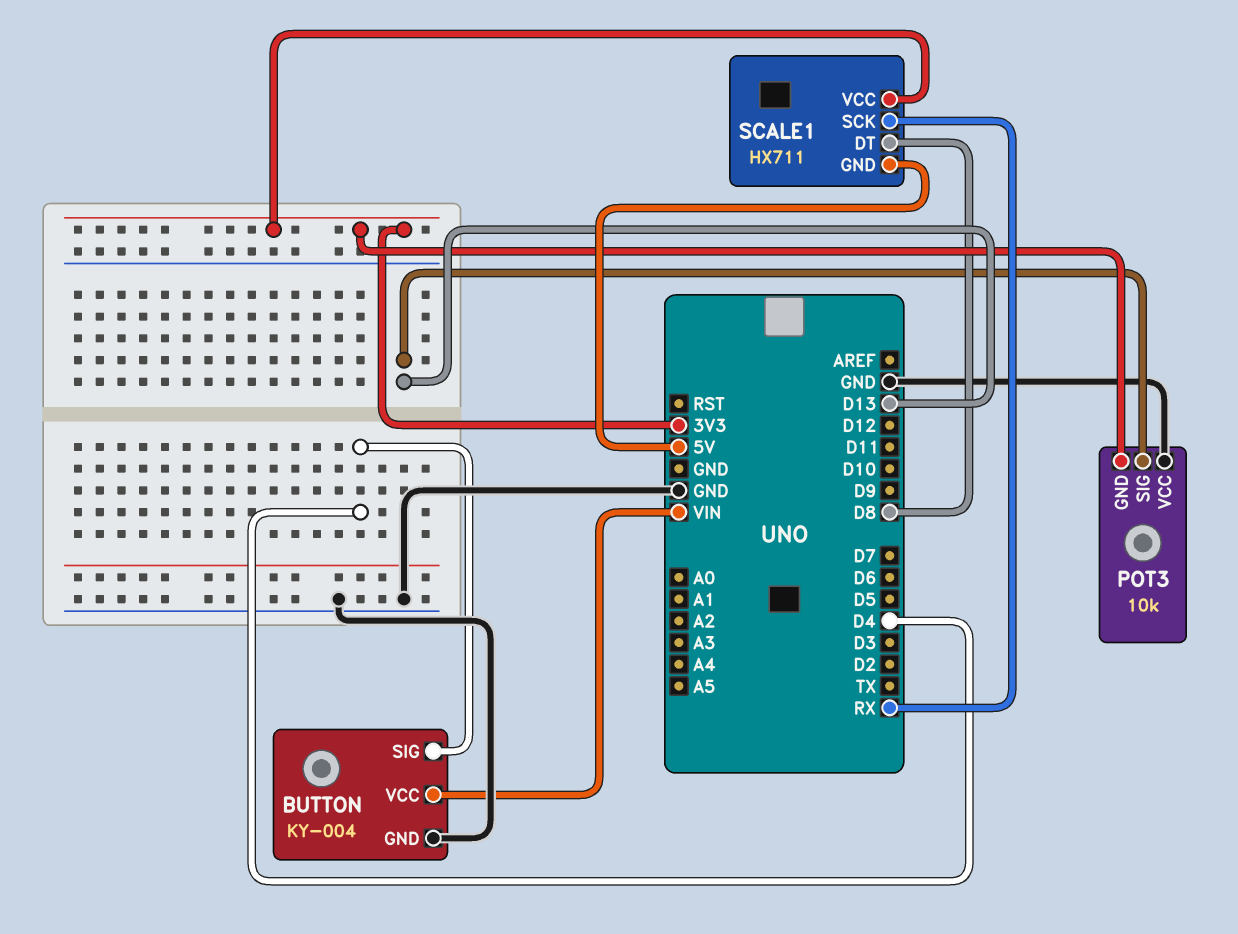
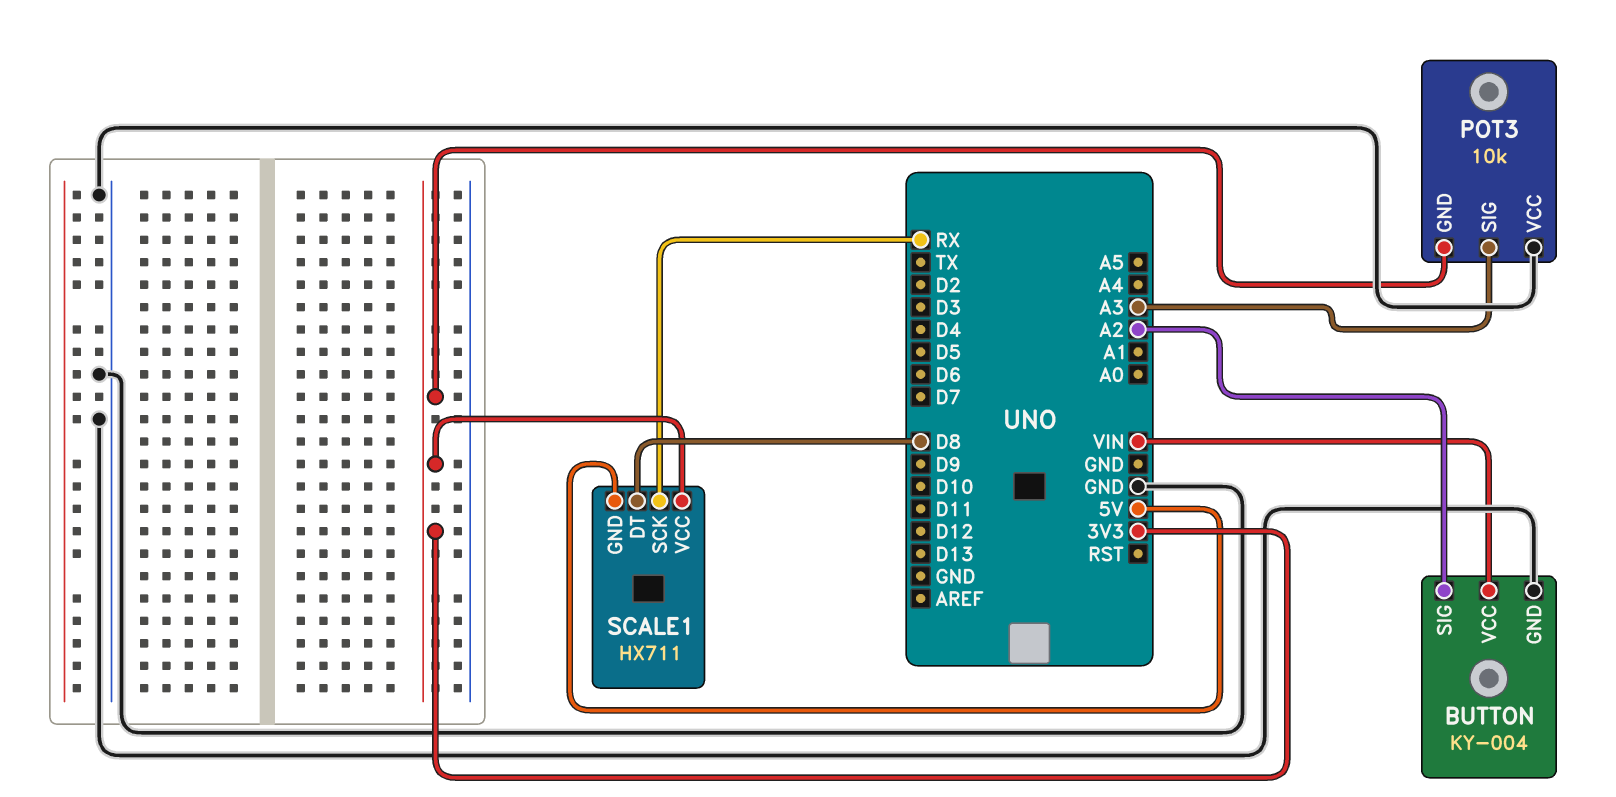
BUTTON pin SIG: D4 -> A2
POT3 pin SIG: D13 -> A3

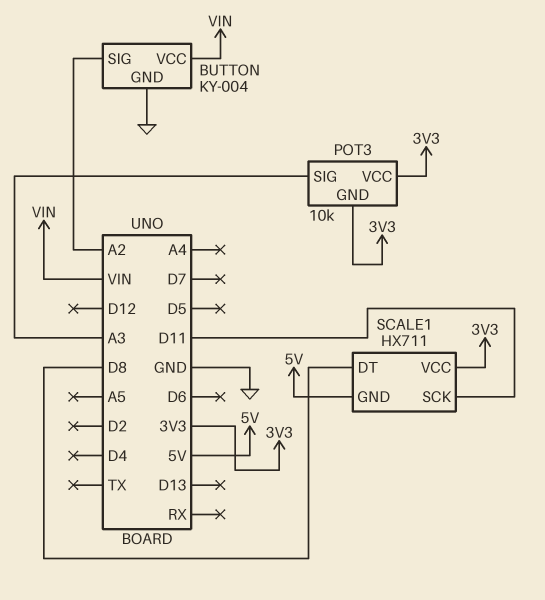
POT3 pin VCC: GND -> 3V3
SCALE1 pin SCK: RX -> D11

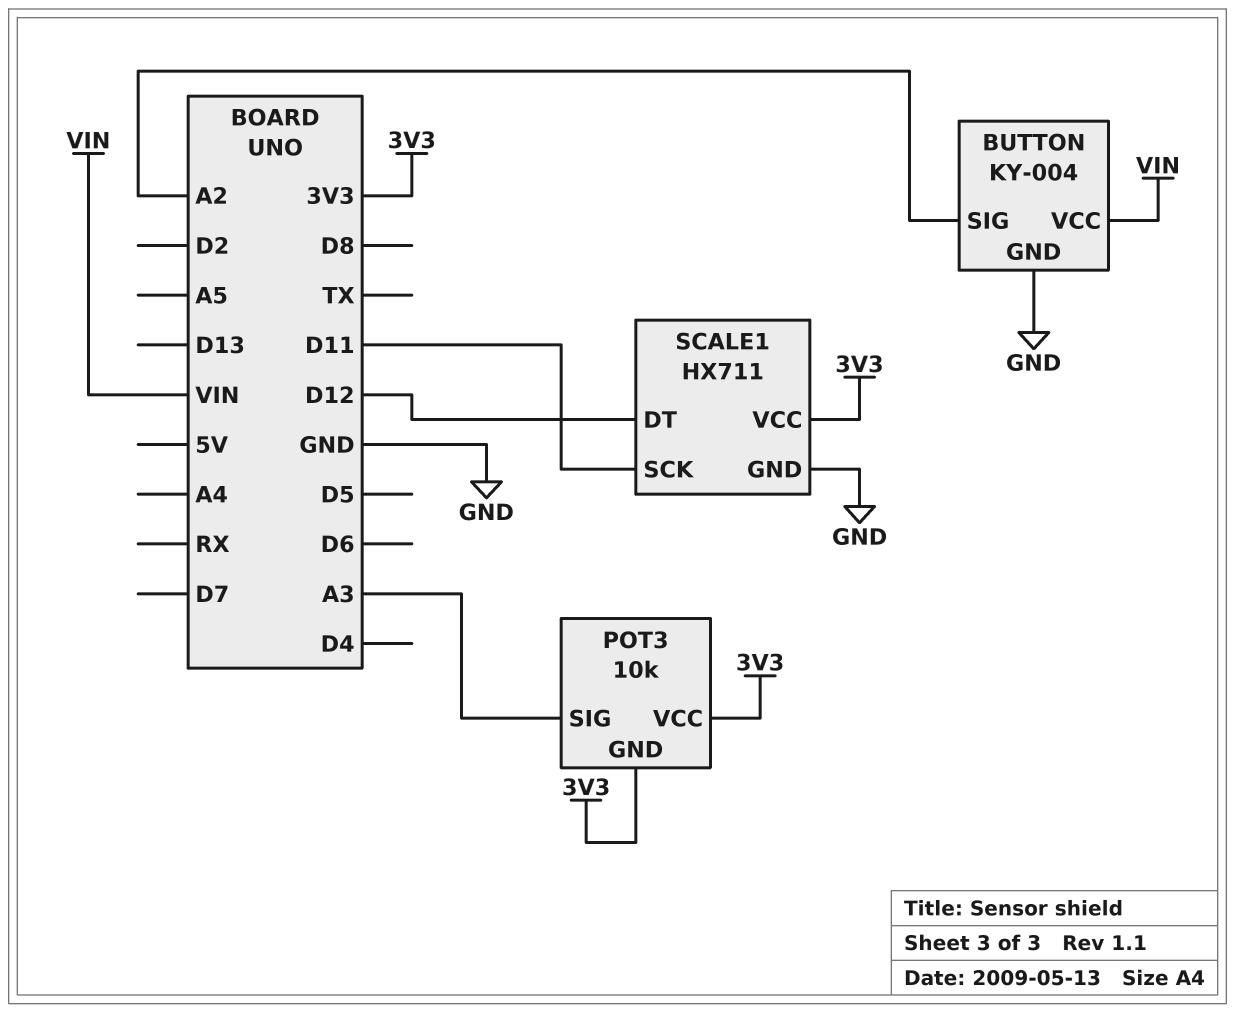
SCALE1 pin DT: D8 -> D12
SCALE1 pin GND: 5V -> GND

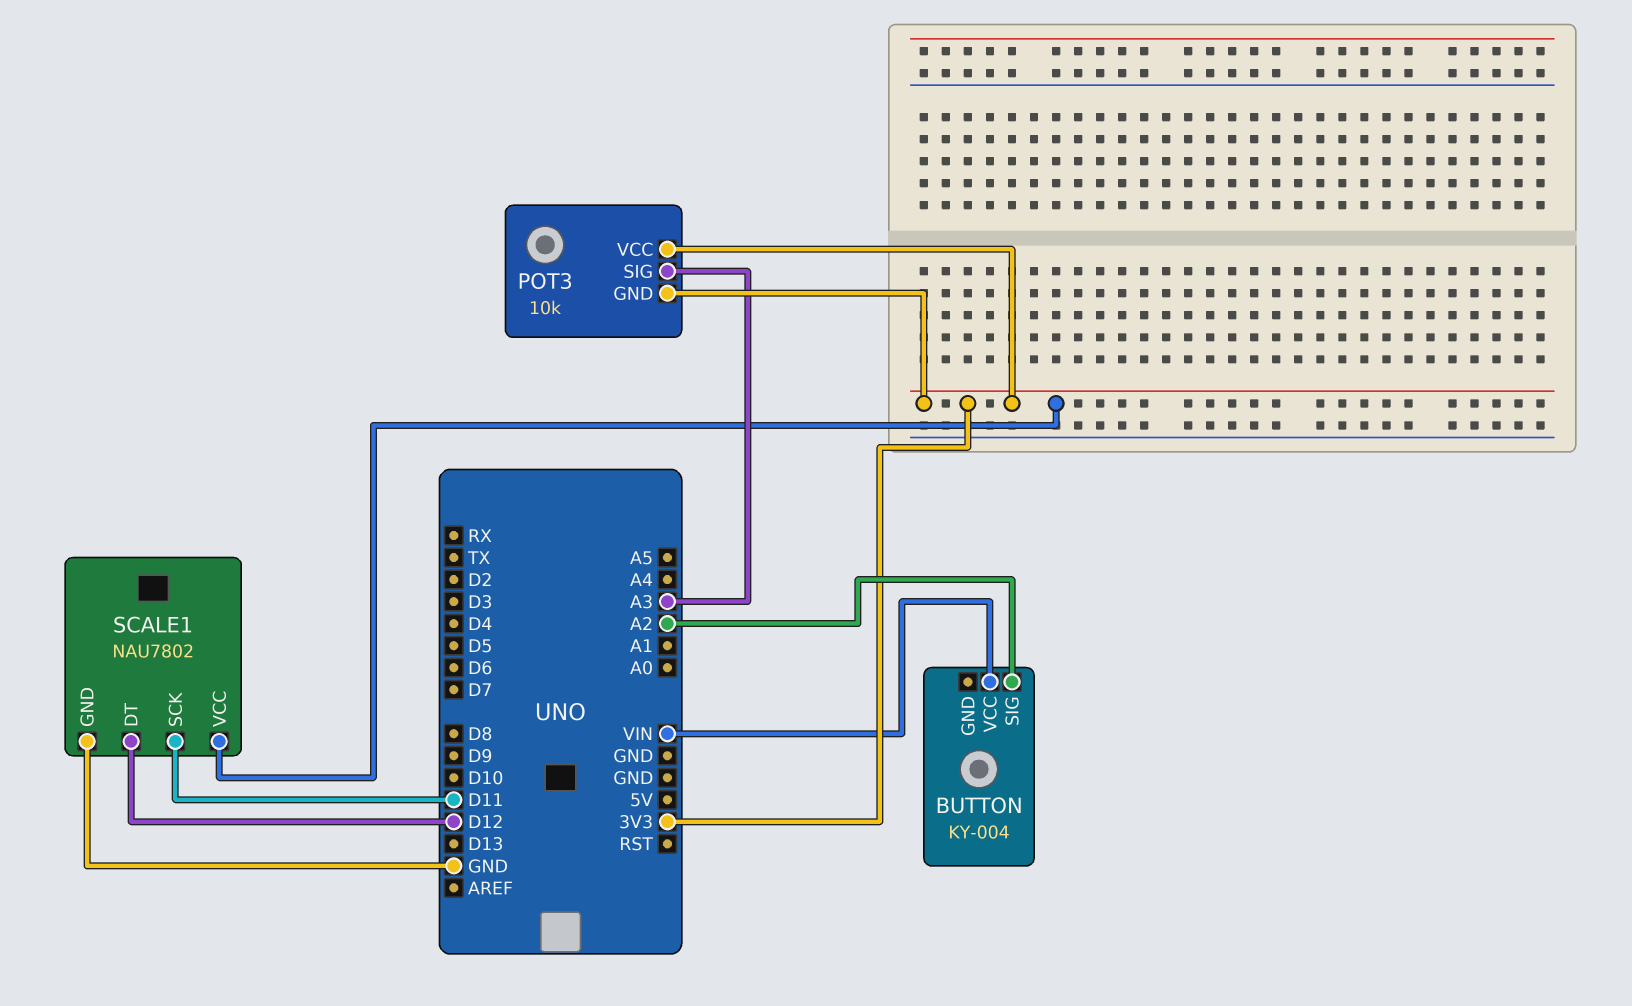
BUTTON pin GND: GND -> none
SCALE1: HX711 -> NAU7802

